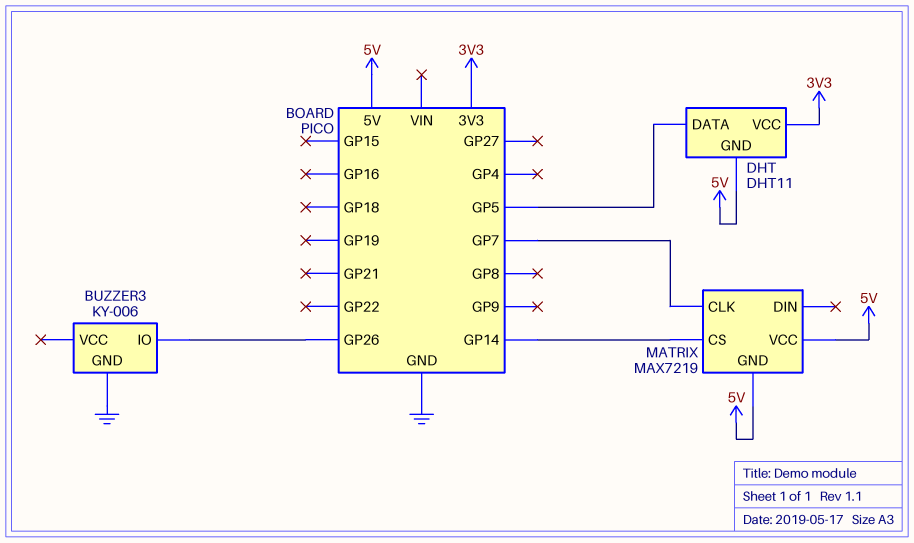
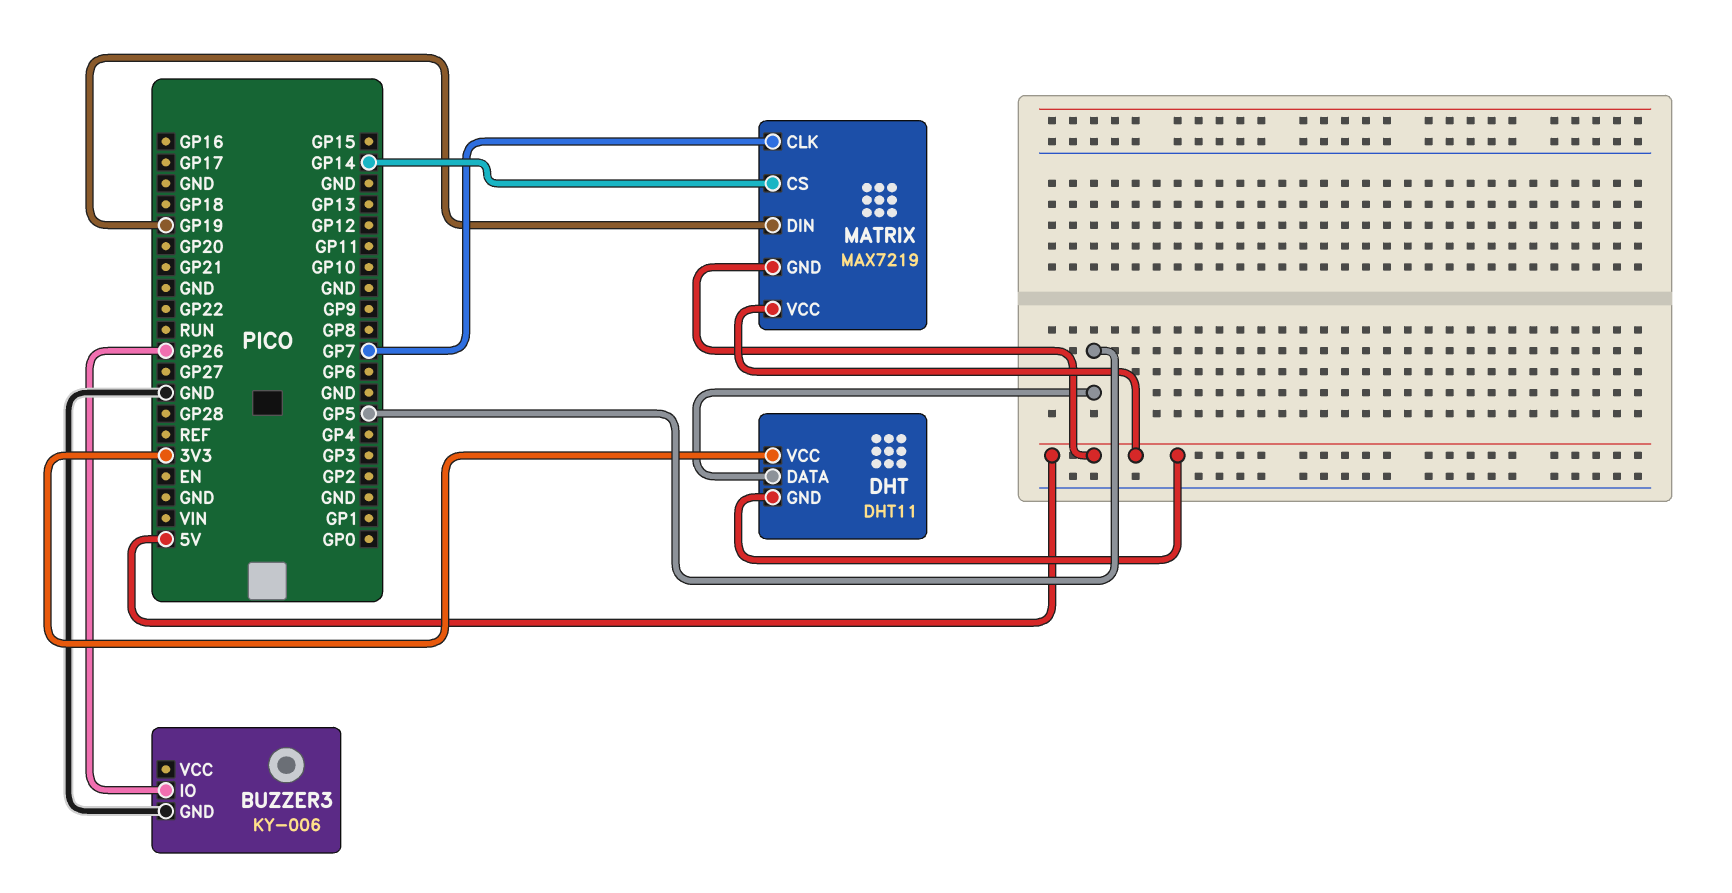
MATRIX pin DIN: none -> GP19

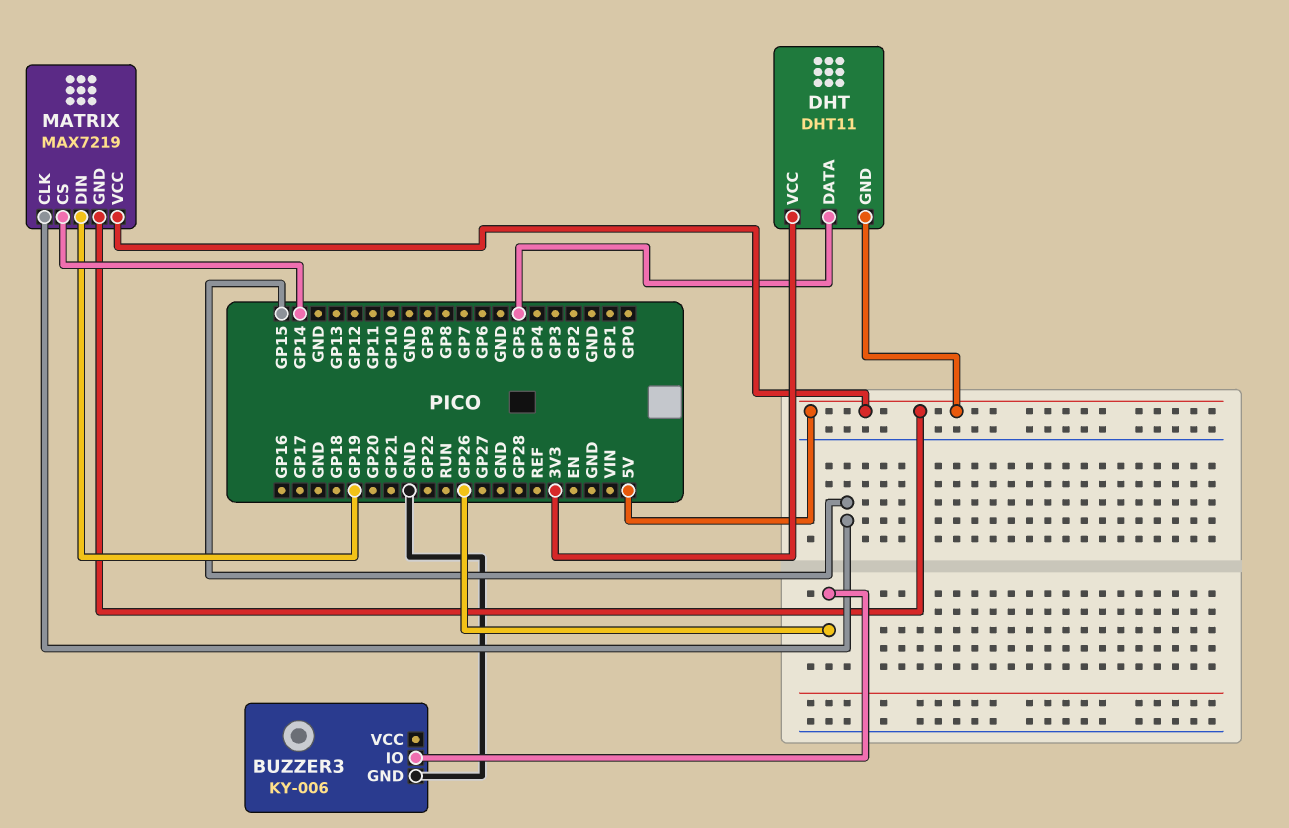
MATRIX pin CLK: GP7 -> GP15

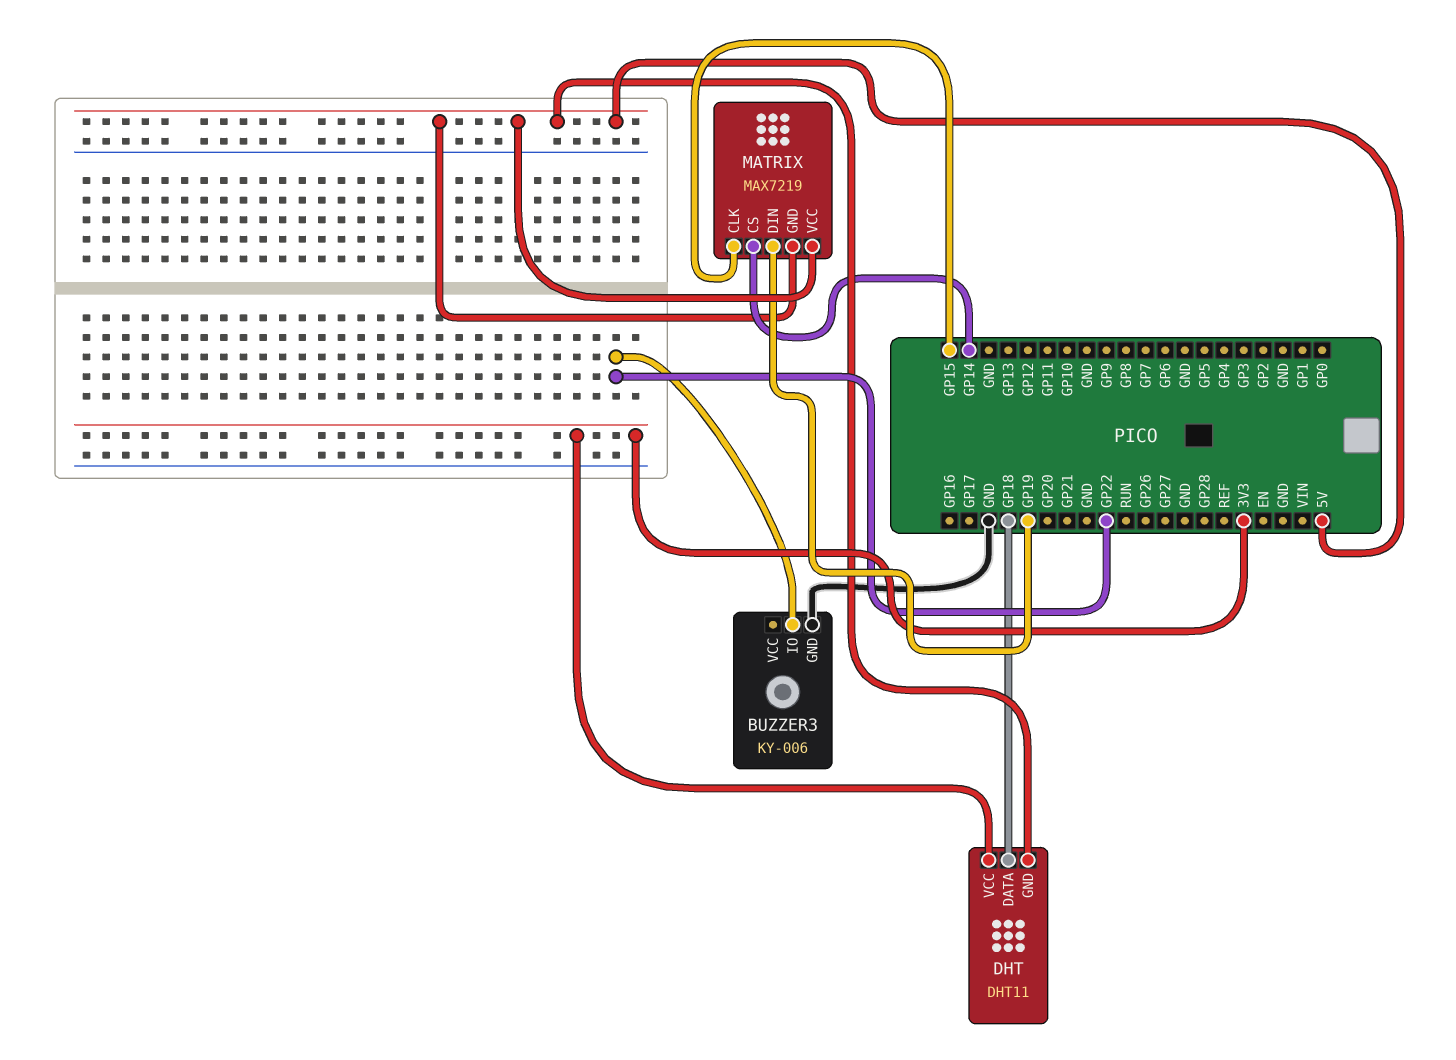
BUZZER3 pin IO: GP26 -> GP22
DHT pin DATA: GP5 -> GP18

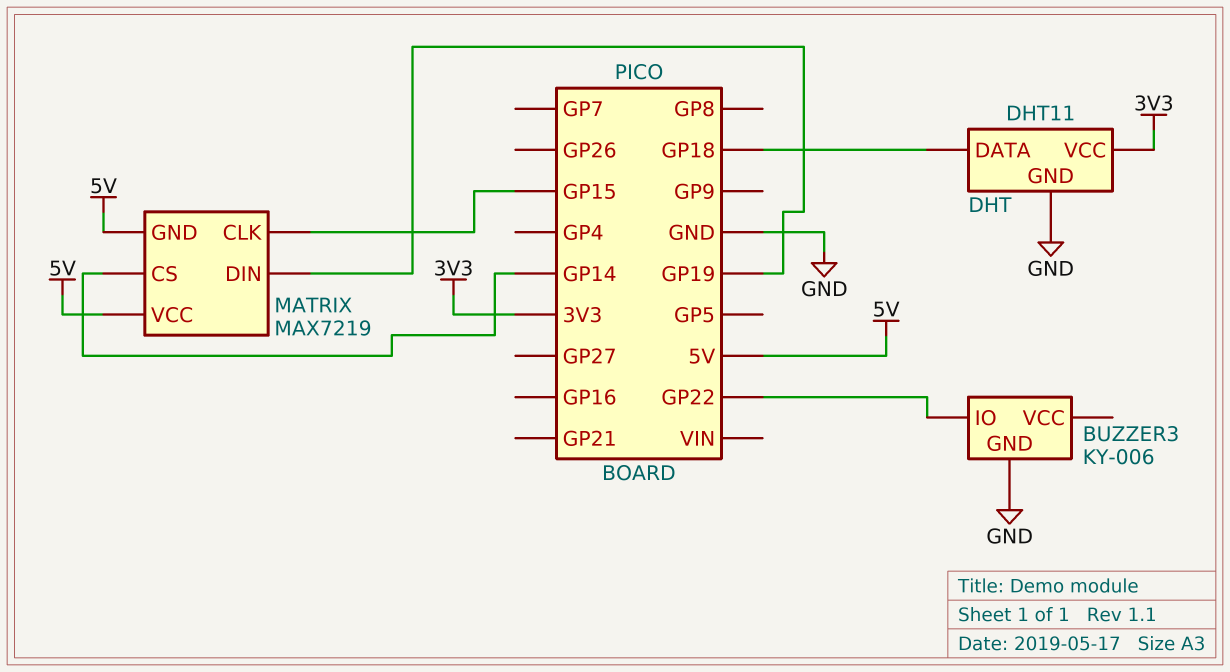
DHT pin GND: 5V -> GND

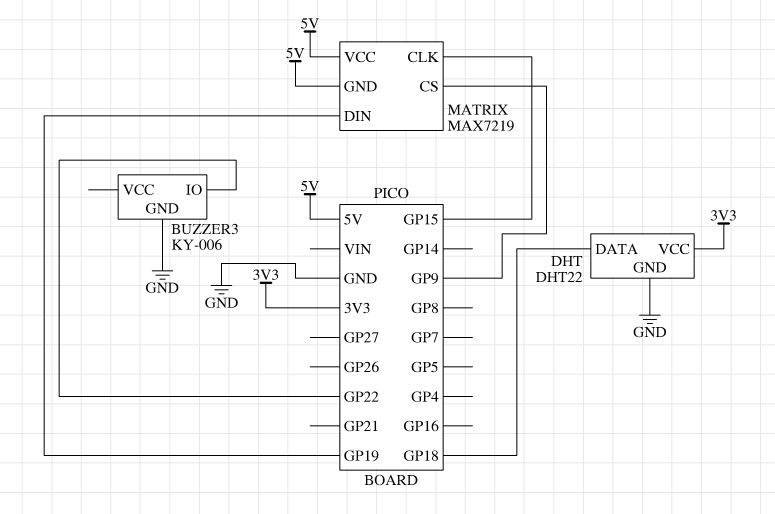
DHT: DHT11 -> DHT22
MATRIX pin CS: GP14 -> GP9

